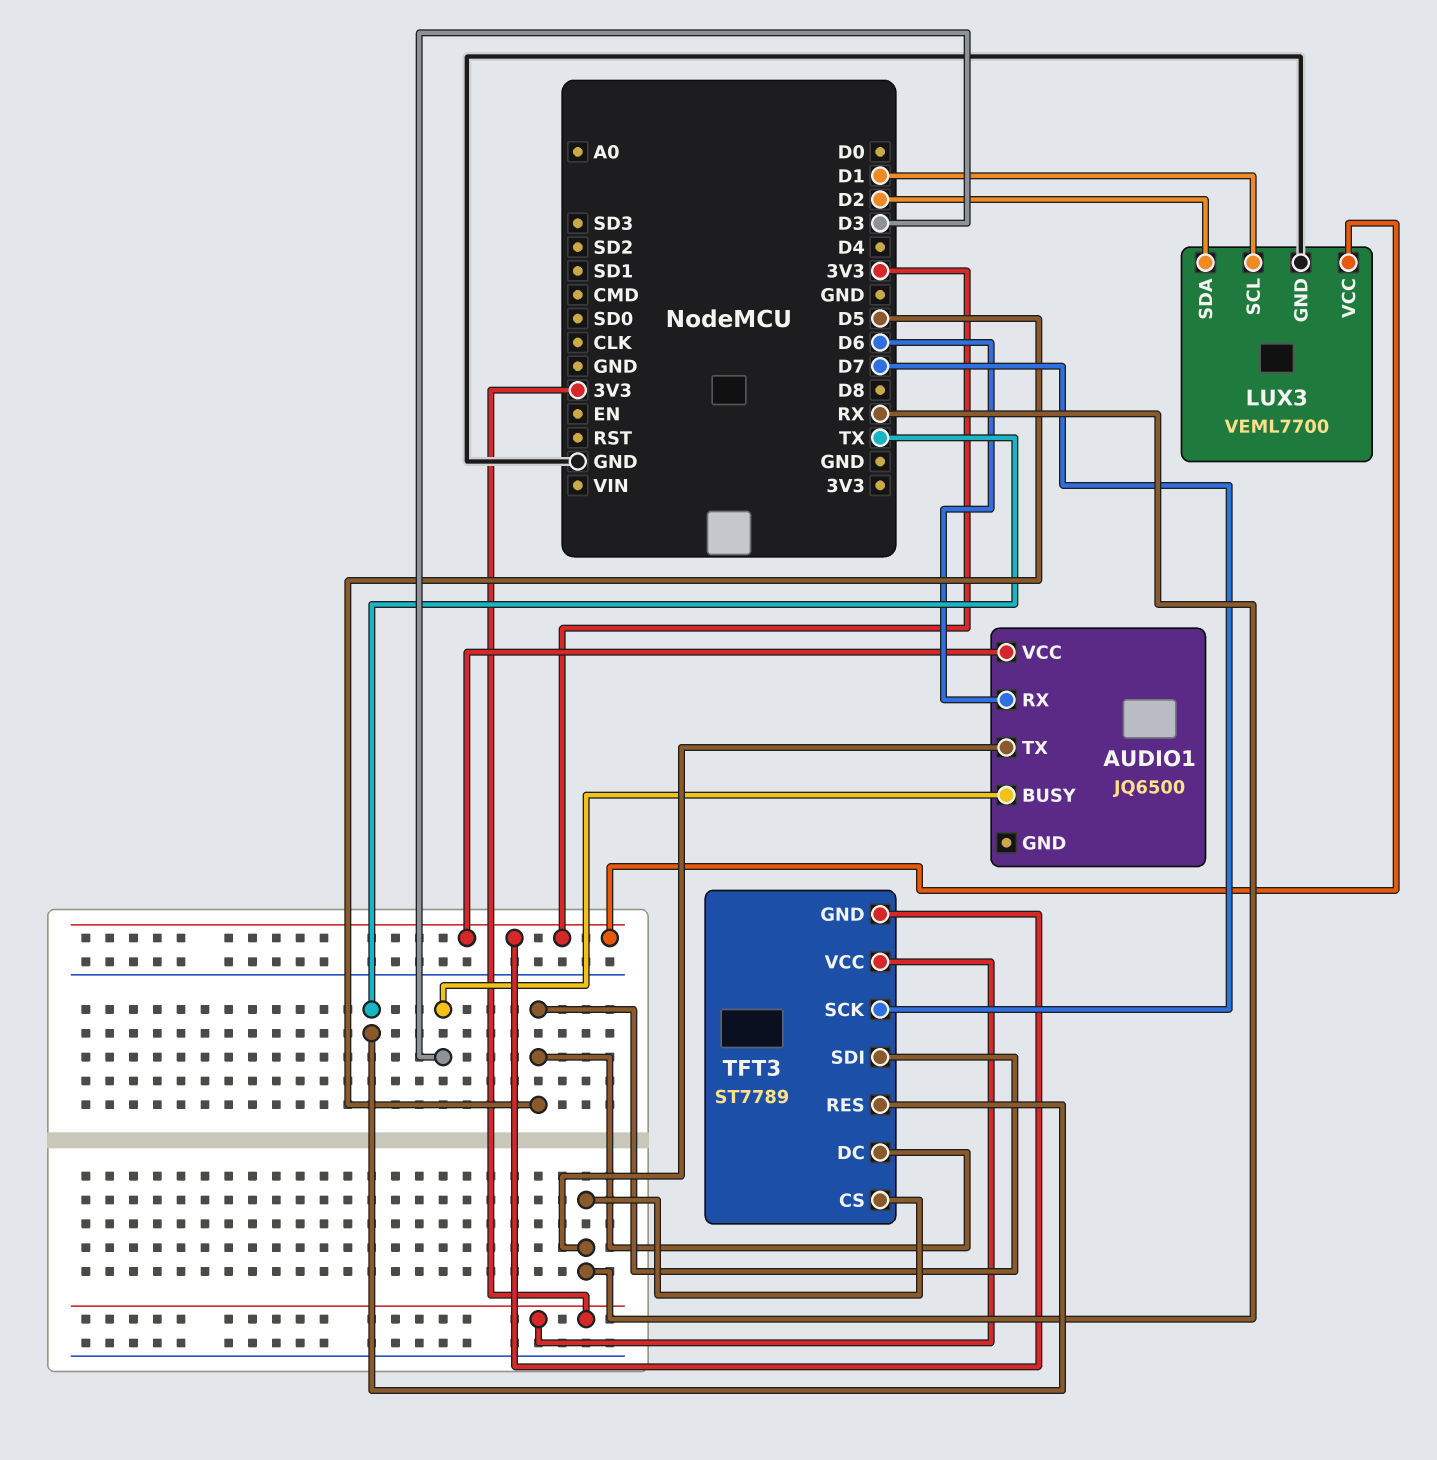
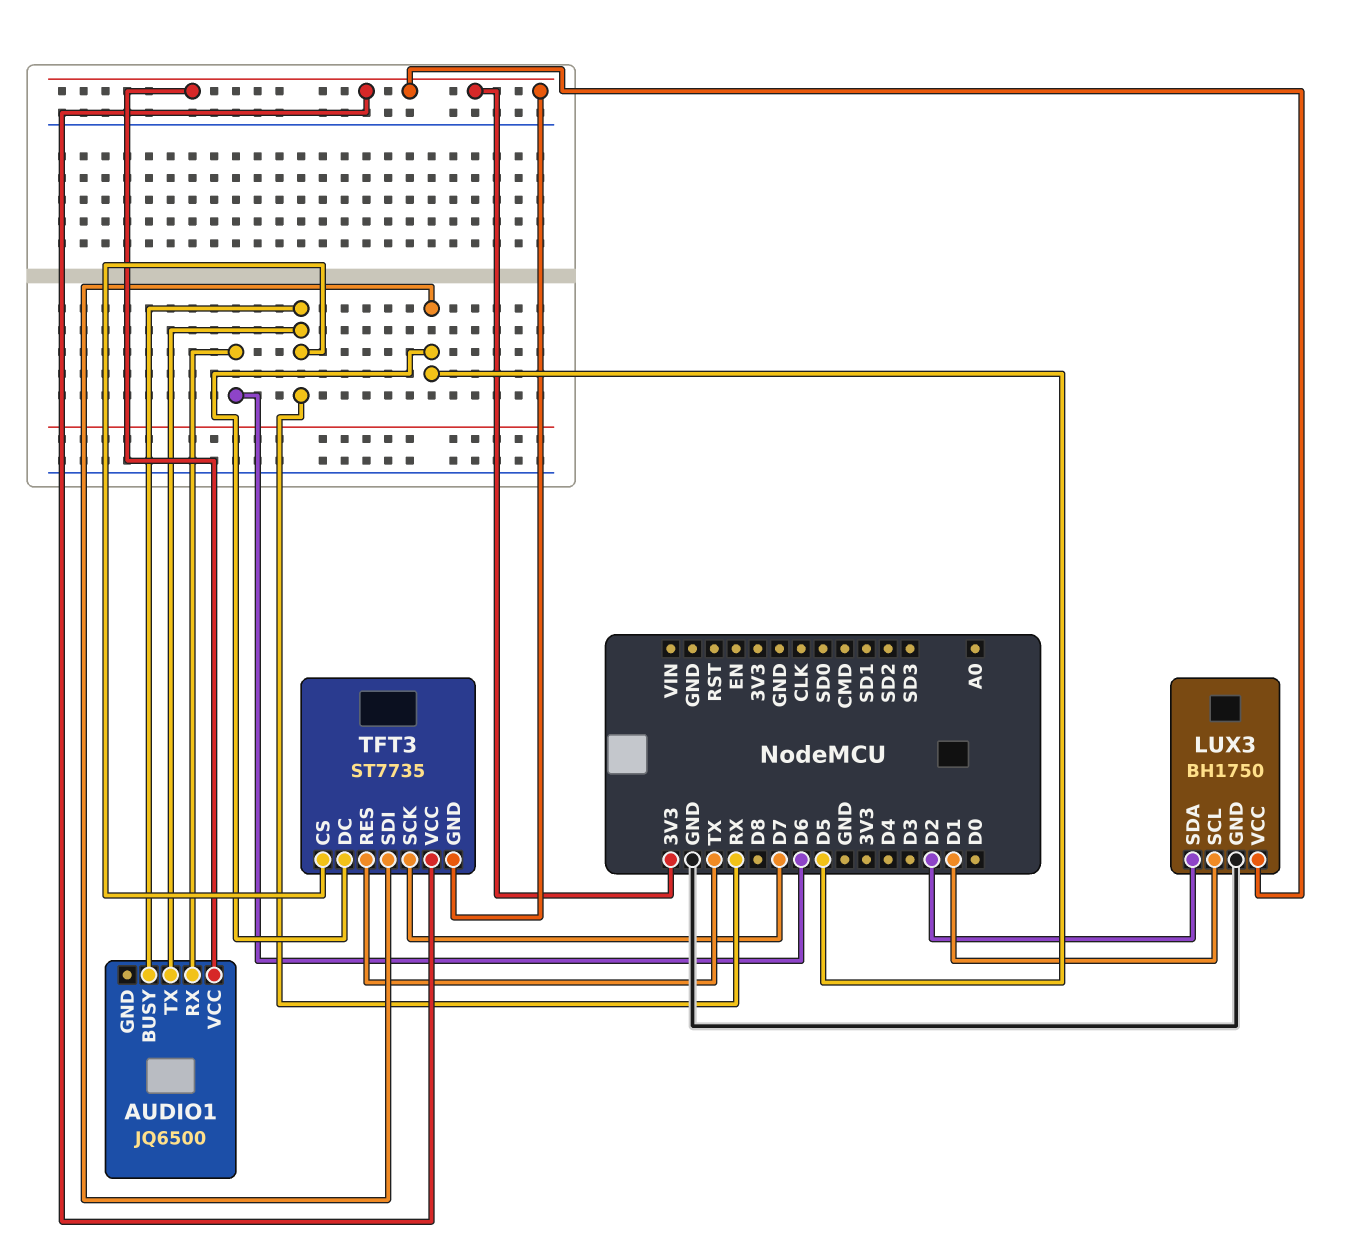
AUDIO1 pin BUSY: D3 -> RX
LUX3: VEML7700 -> BH1750
TFT3: ST7789 -> ST7735

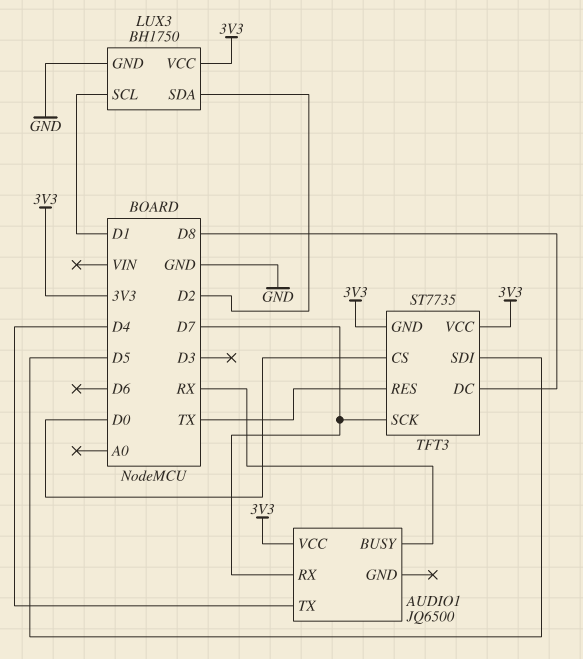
AUDIO1 pin RX: D6 -> D7
AUDIO1 pin TX: RX -> D4
TFT3 pin CS: RX -> D0
TFT3 pin DC: D5 -> D8

